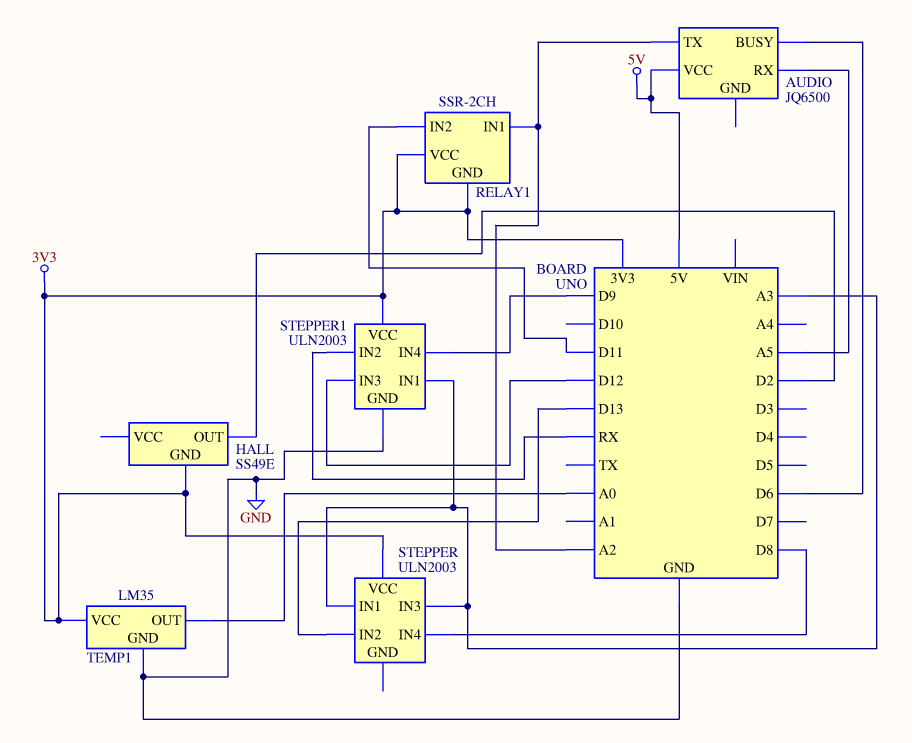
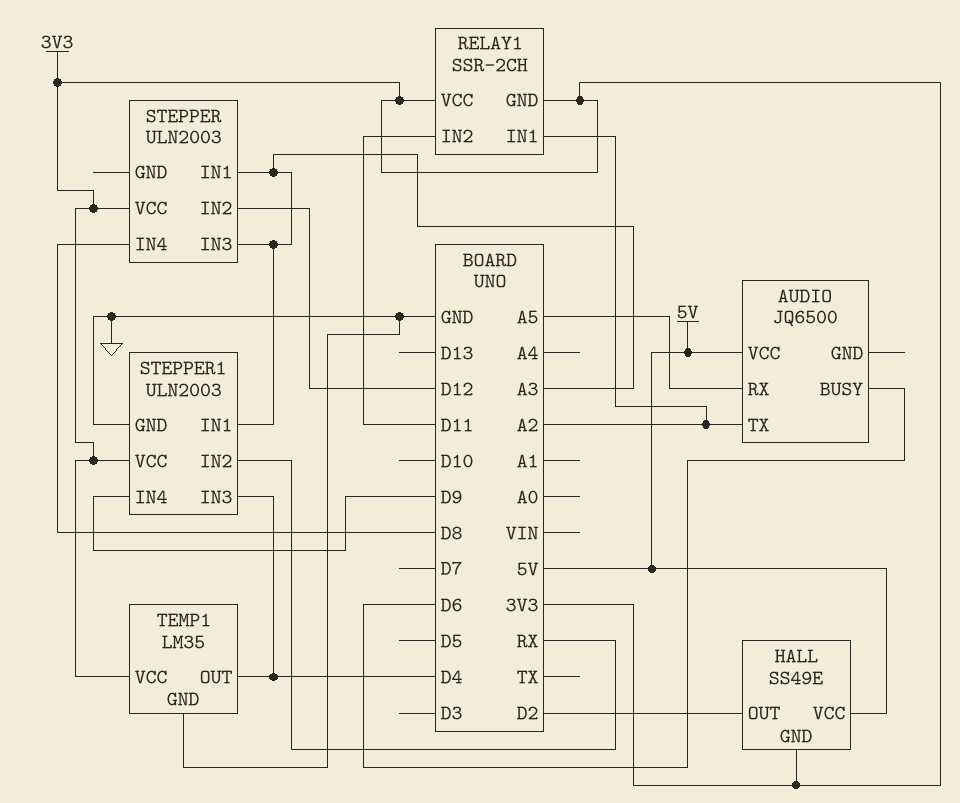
HALL pin VCC: none -> 5V
STEPPER pin IN2: D13 -> D12
STEPPER1 pin IN3: D12 -> D4
TEMP1 pin OUT: A0 -> D4

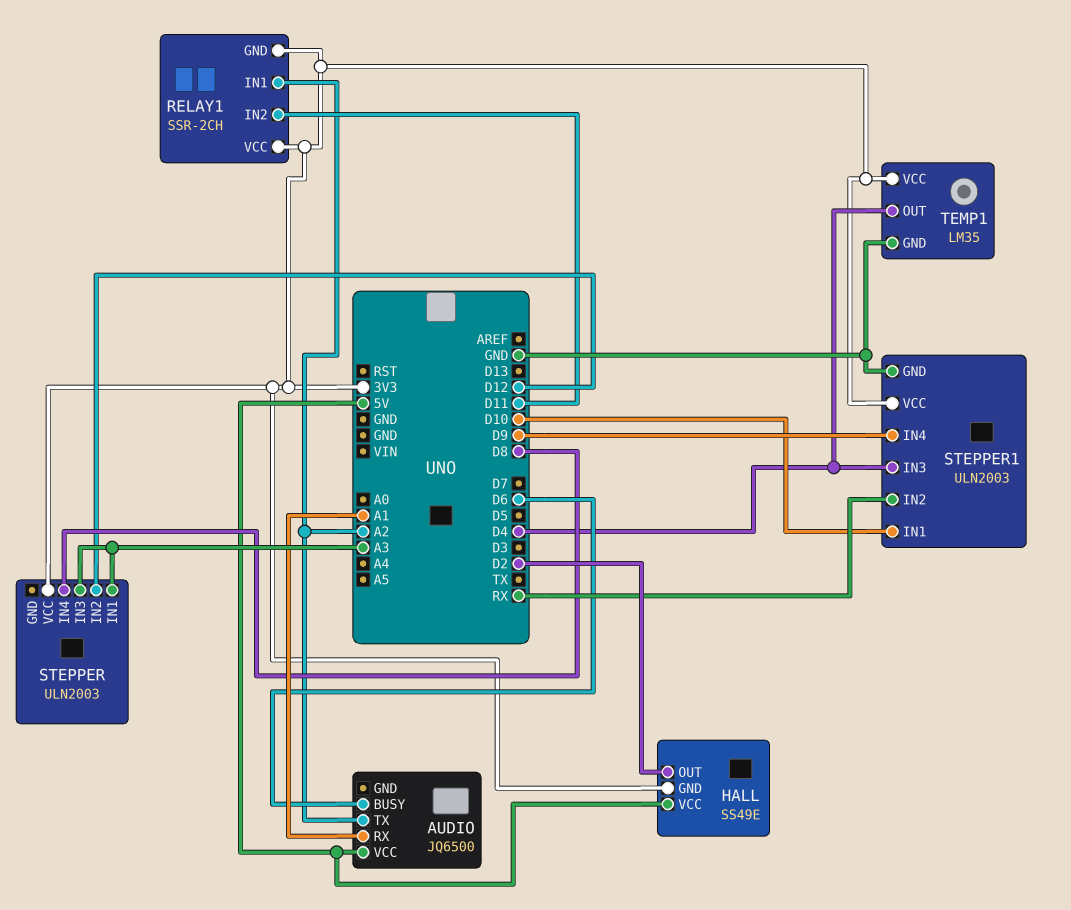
AUDIO pin RX: A5 -> A1
STEPPER1 pin IN1: A3 -> D10

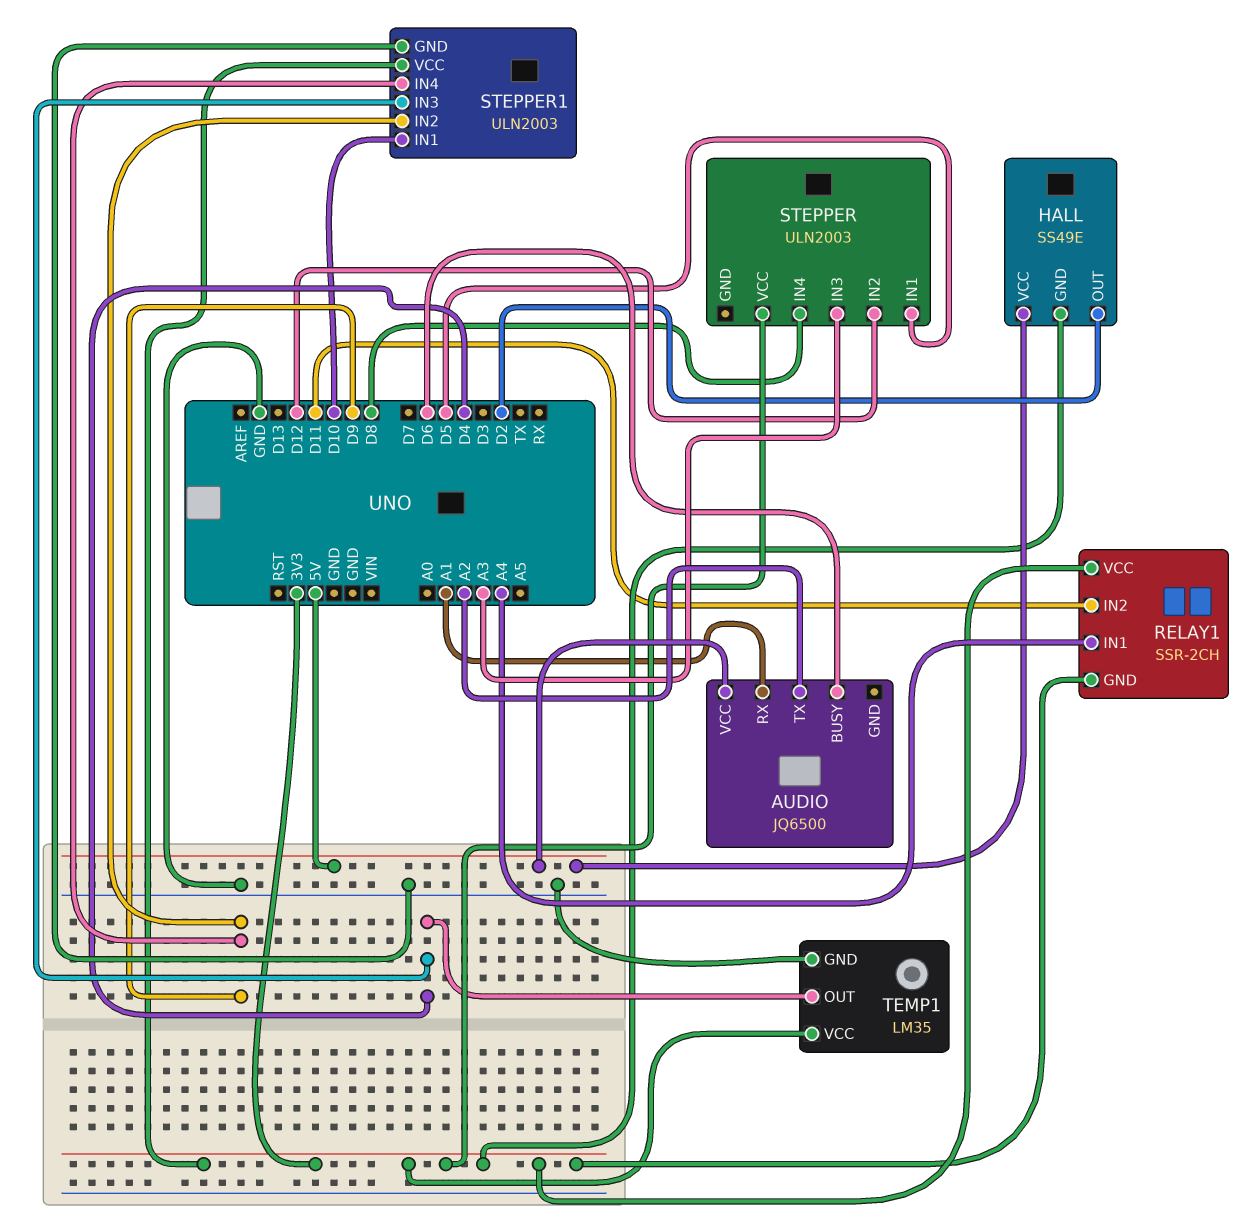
RELAY1 pin IN1: A2 -> A4
STEPPER pin IN1: A3 -> D5
STEPPER1 pin IN2: RX -> D9

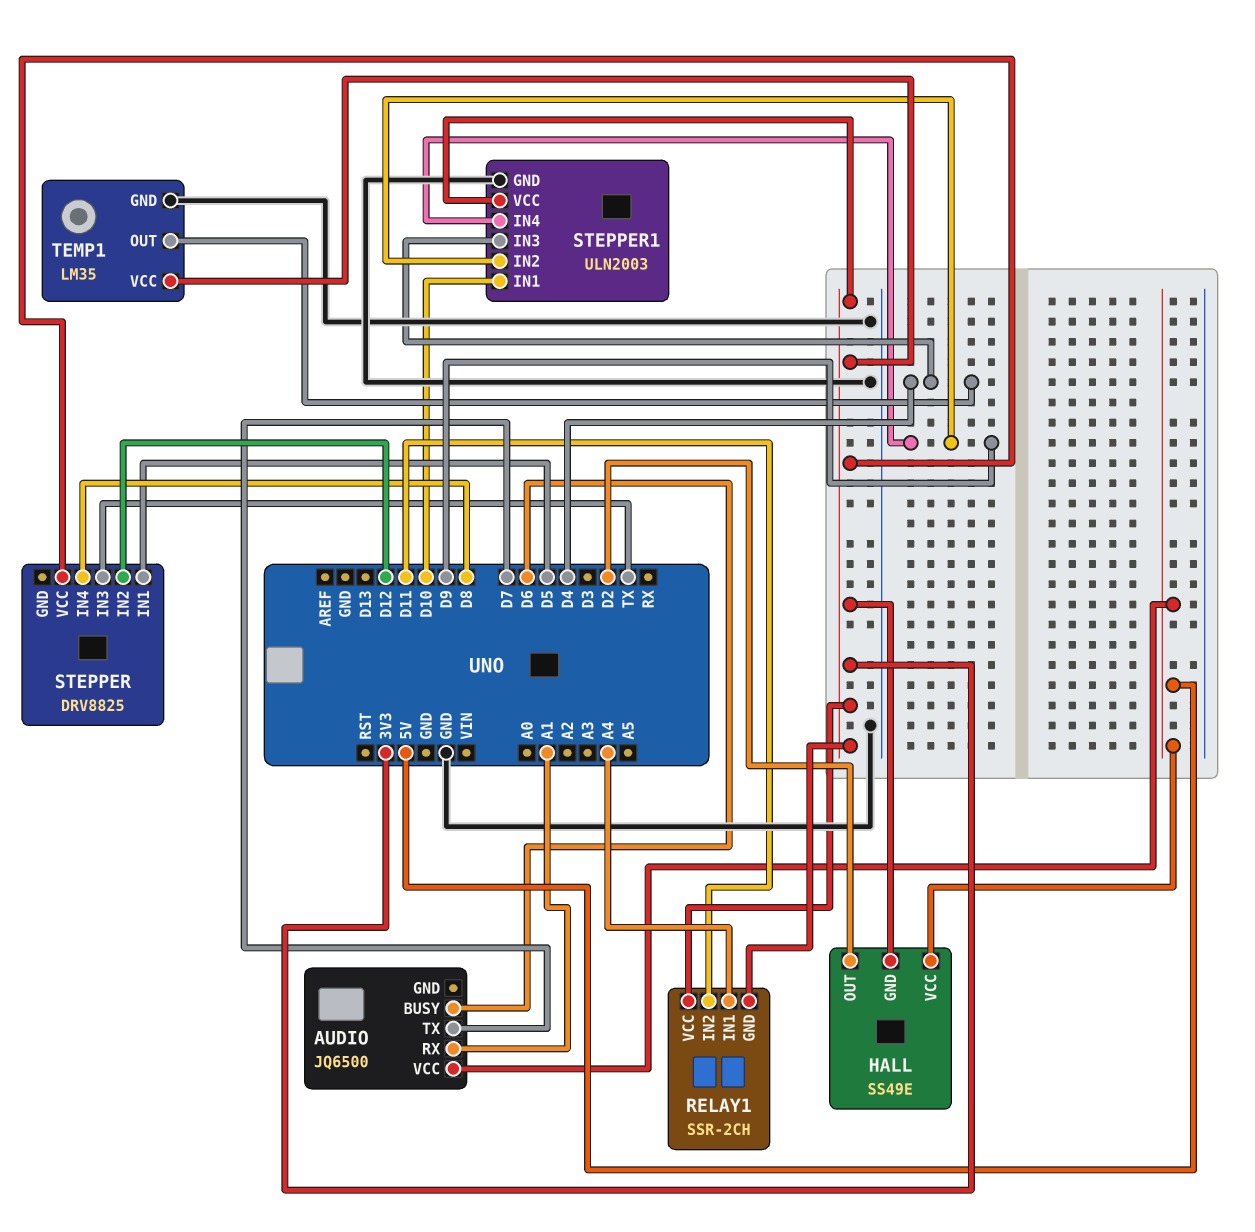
AUDIO pin TX: A2 -> D7
STEPPER: ULN2003 -> DRV8825
STEPPER pin IN3: A3 -> TX

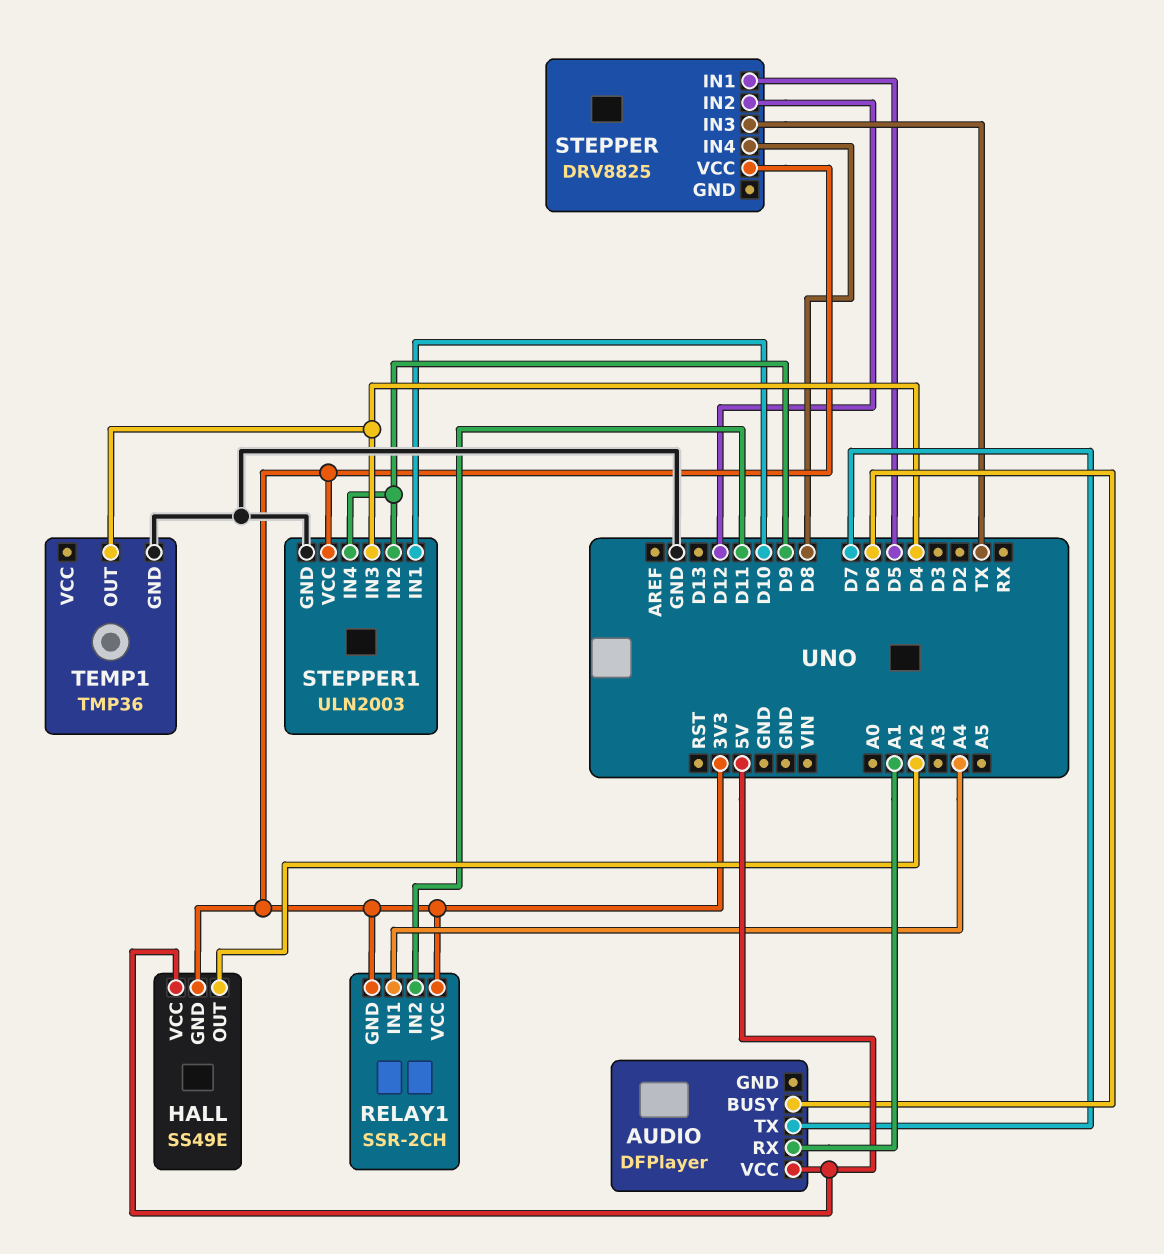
AUDIO: JQ6500 -> DFPlayer
HALL pin OUT: D2 -> A2
TEMP1: LM35 -> TMP36
TEMP1 pin VCC: 3V3 -> none

